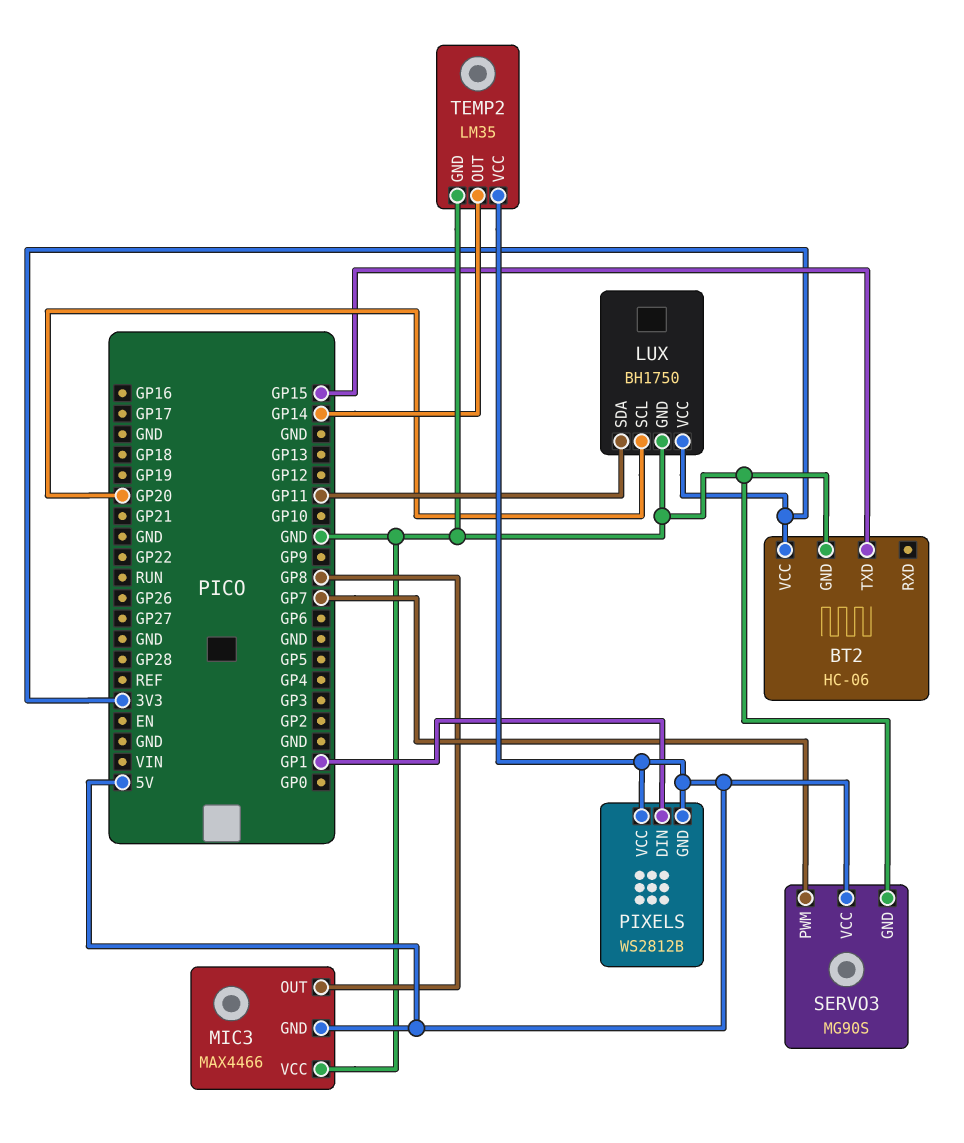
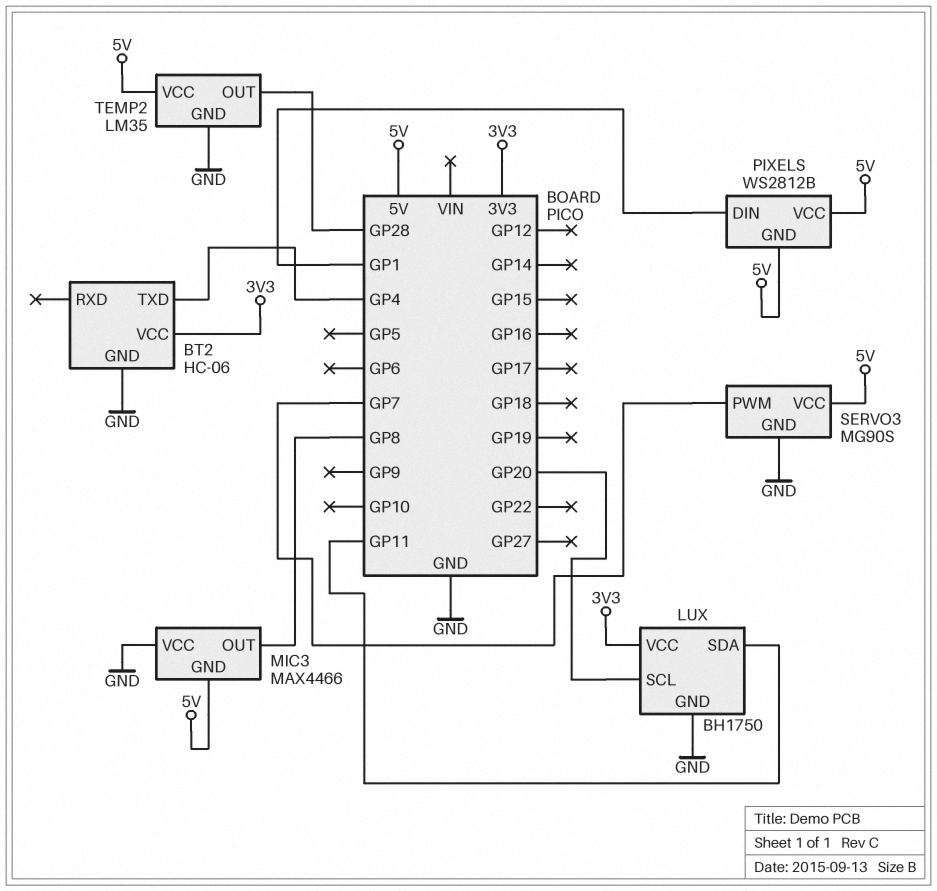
BT2 pin TXD: GP15 -> GP4
TEMP2 pin OUT: GP14 -> GP28

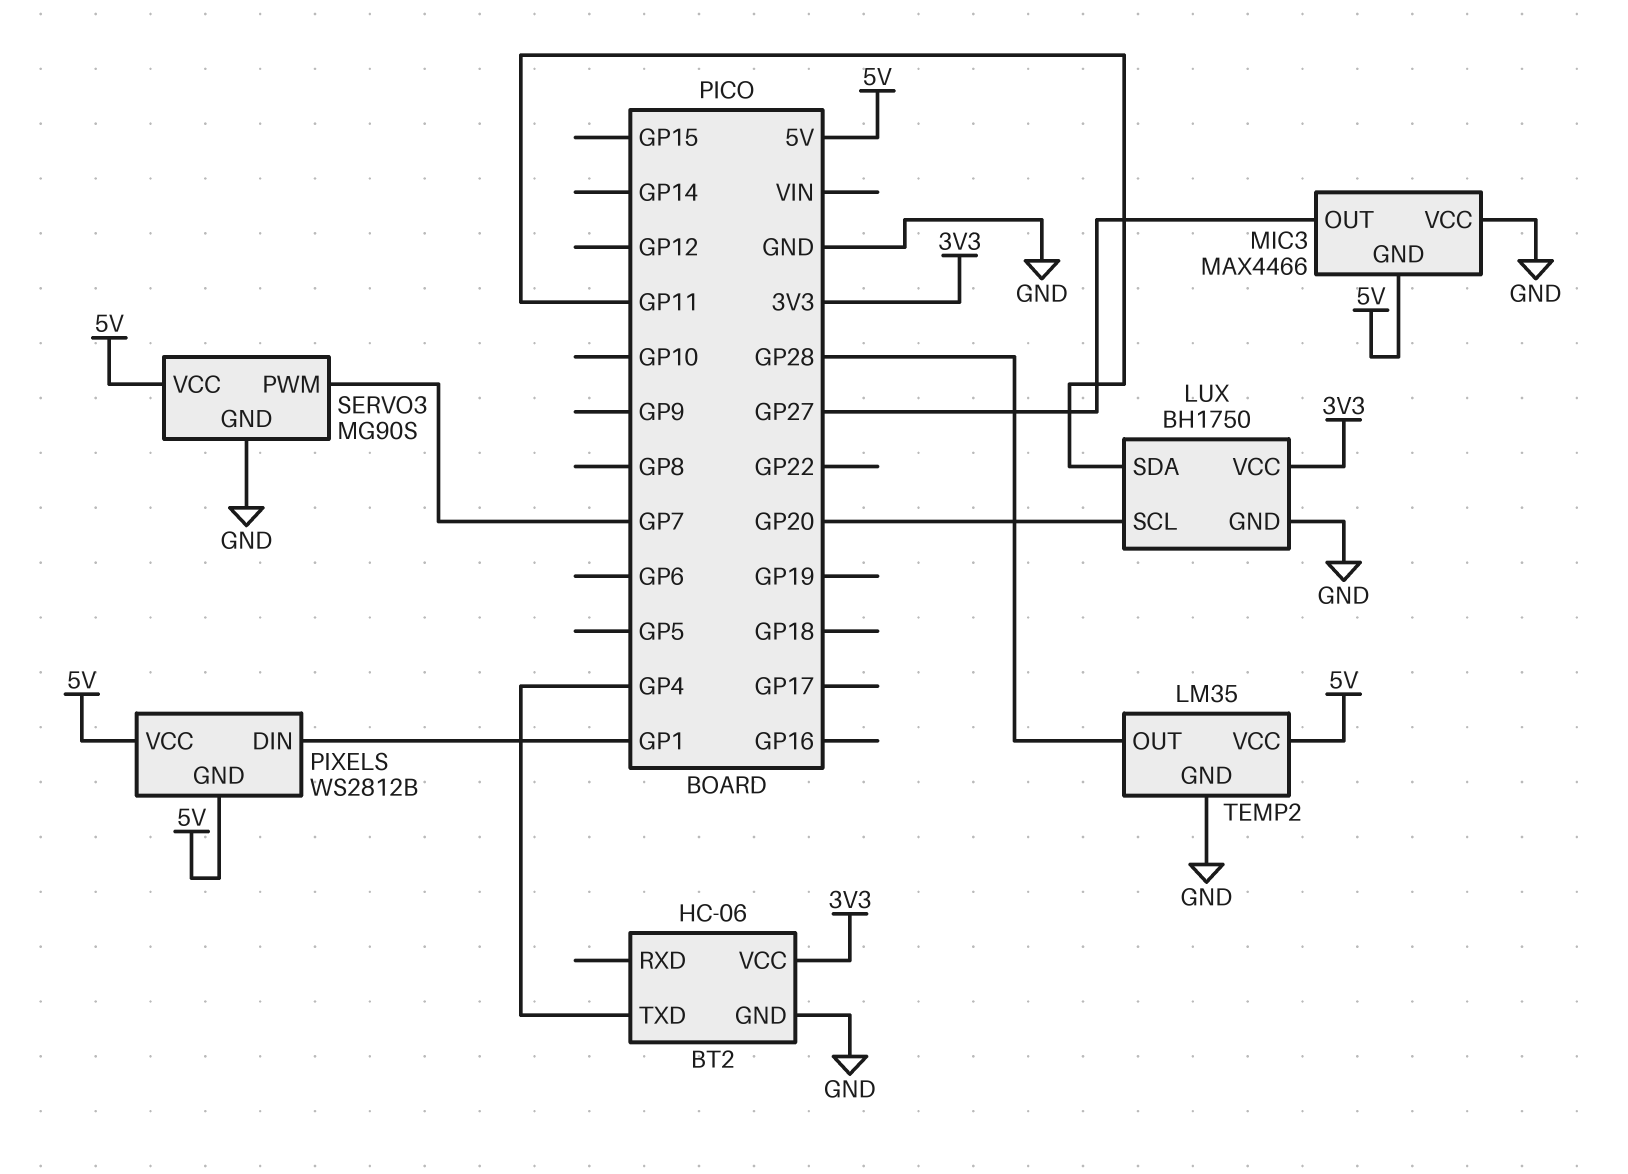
MIC3 pin OUT: GP8 -> GP27

